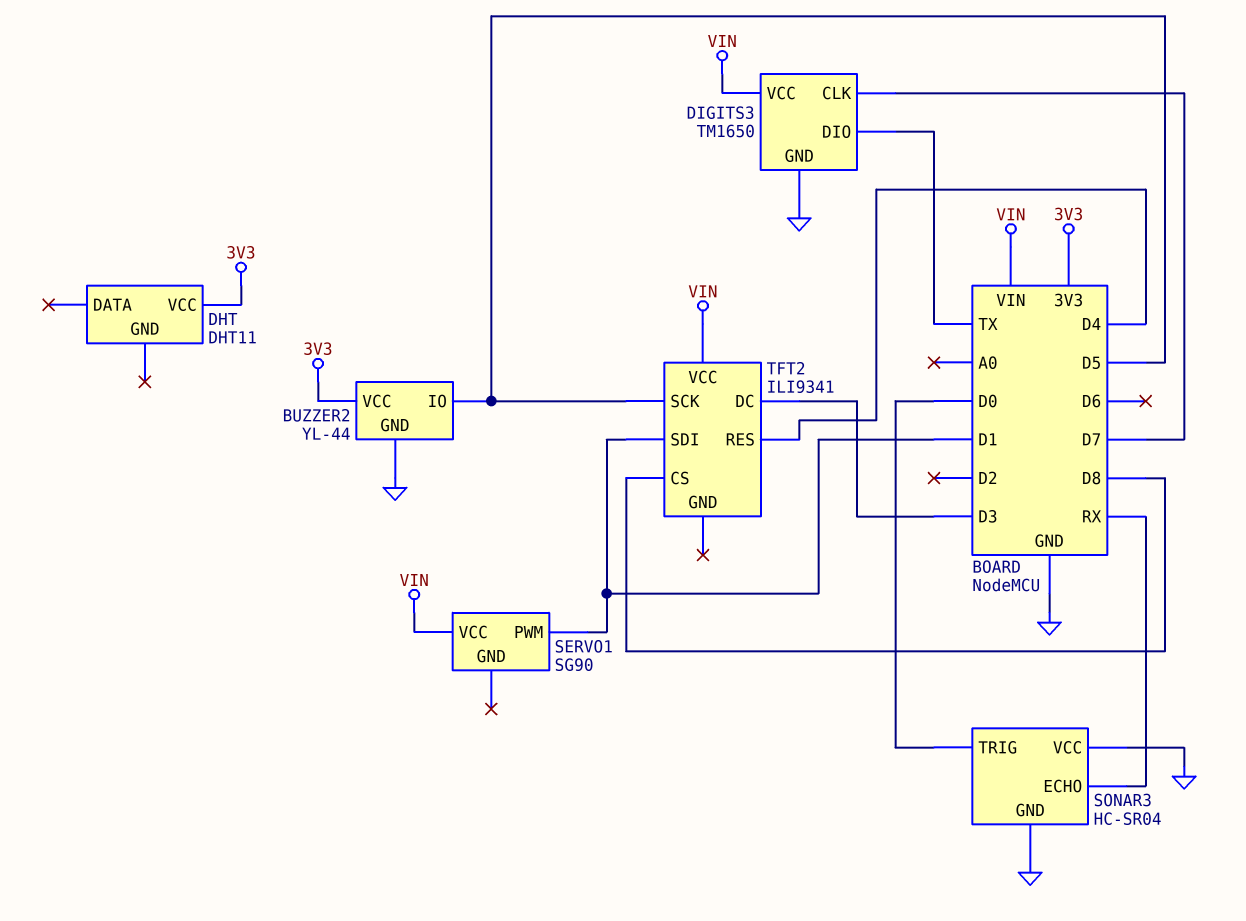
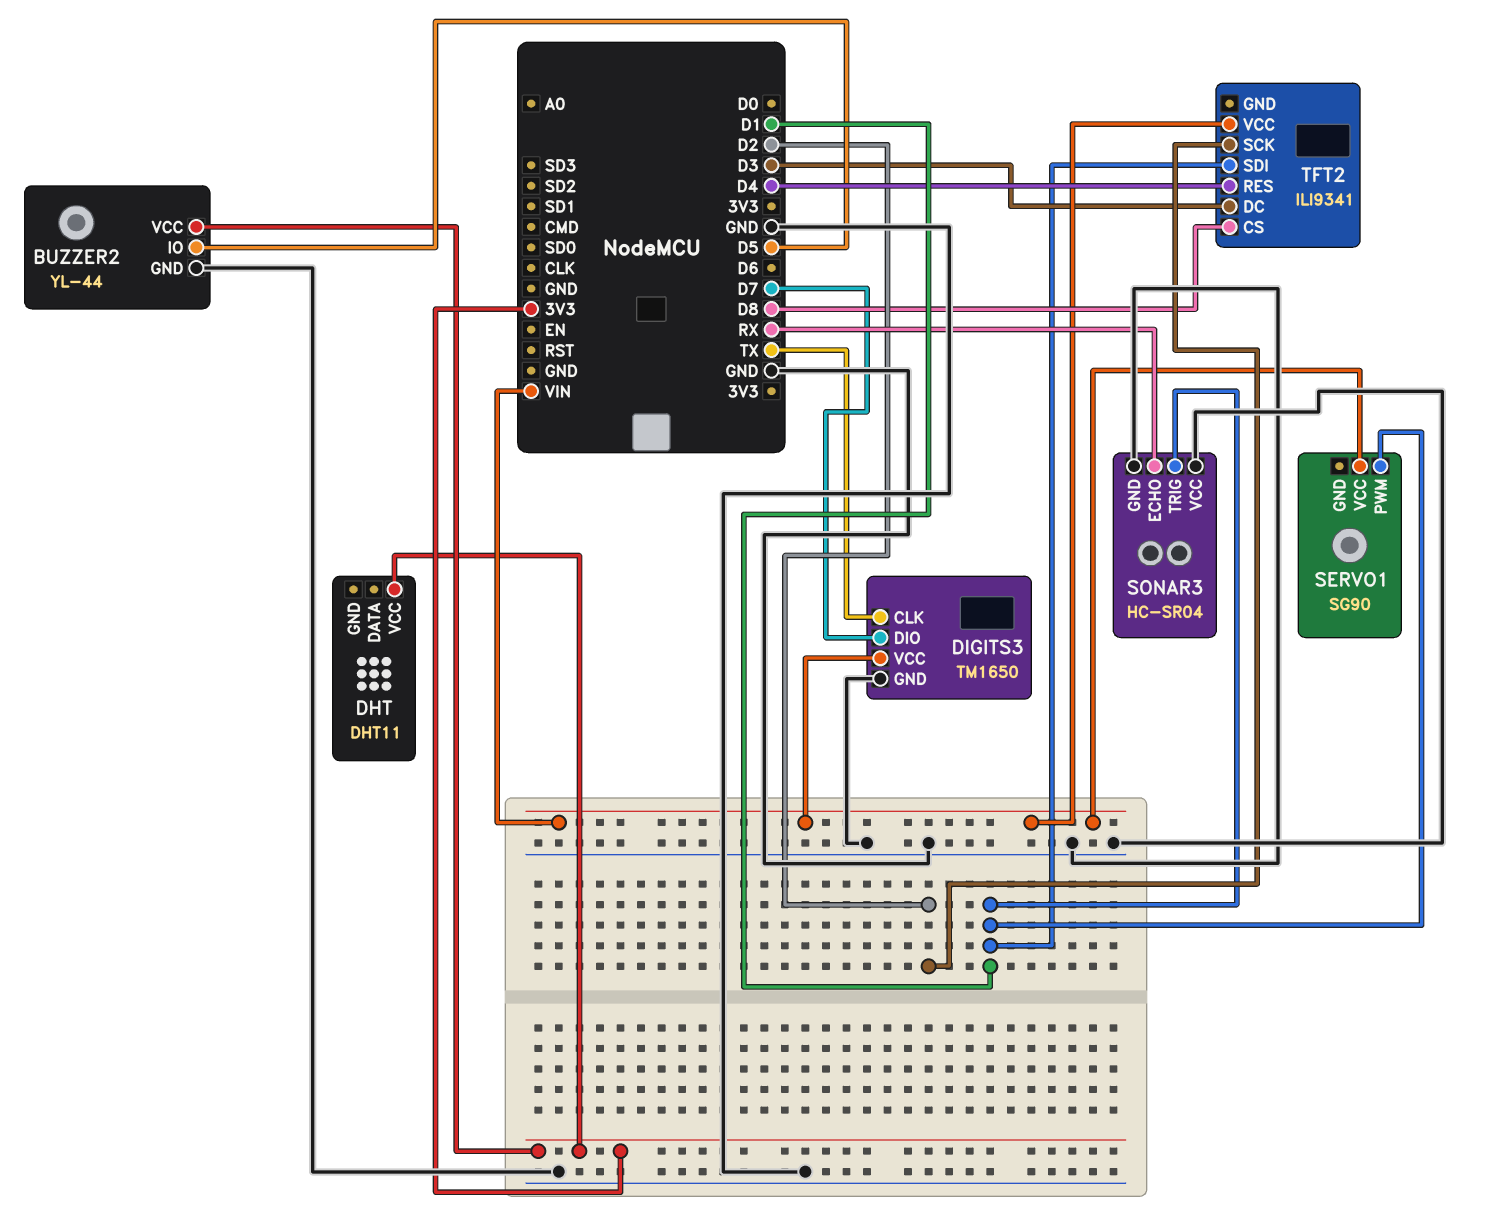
DIGITS3 pin CLK: D7 -> TX
DIGITS3 pin DIO: TX -> D7
SONAR3 pin TRIG: D0 -> D1
TFT2 pin SCK: D5 -> D2

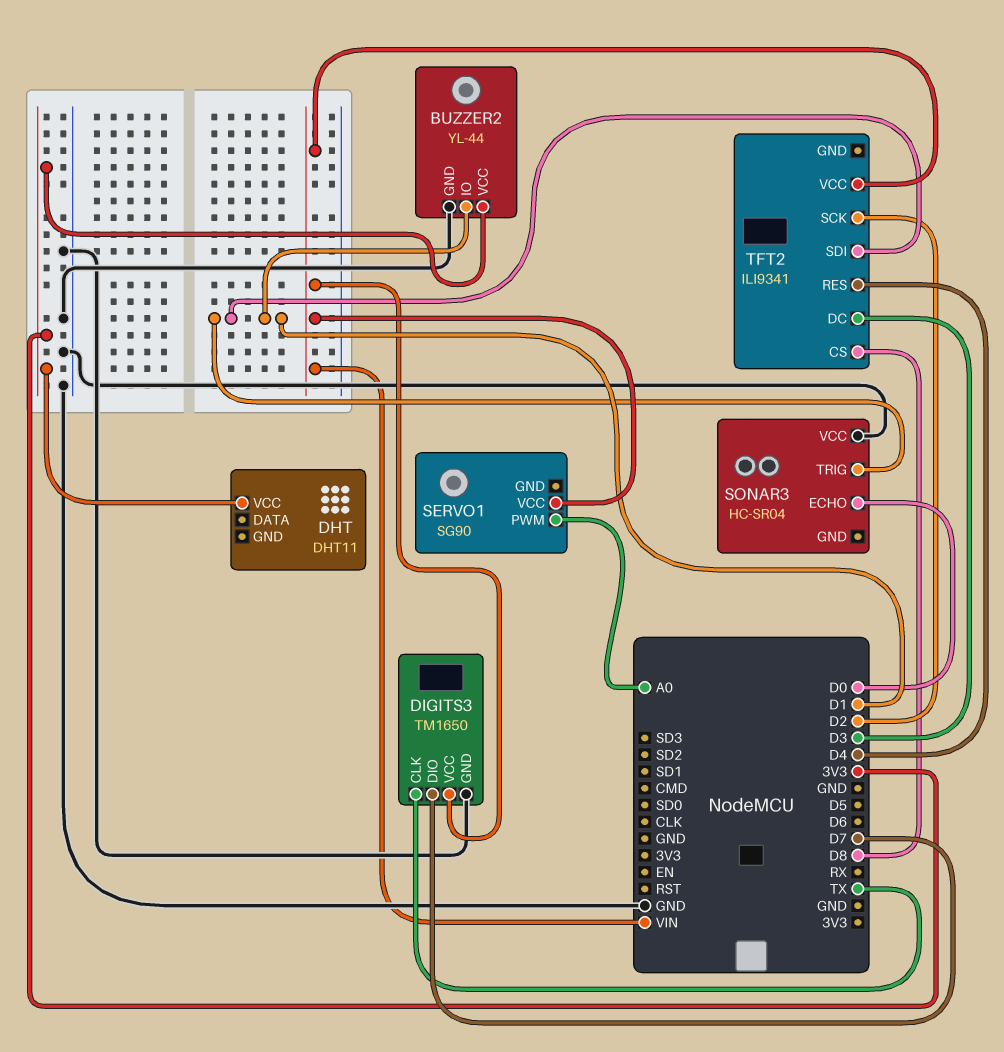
BUZZER2 pin IO: D5 -> D1
SERVO1 pin PWM: D1 -> A0
SONAR3 pin ECHO: RX -> D0
SONAR3 pin GND: GND -> none

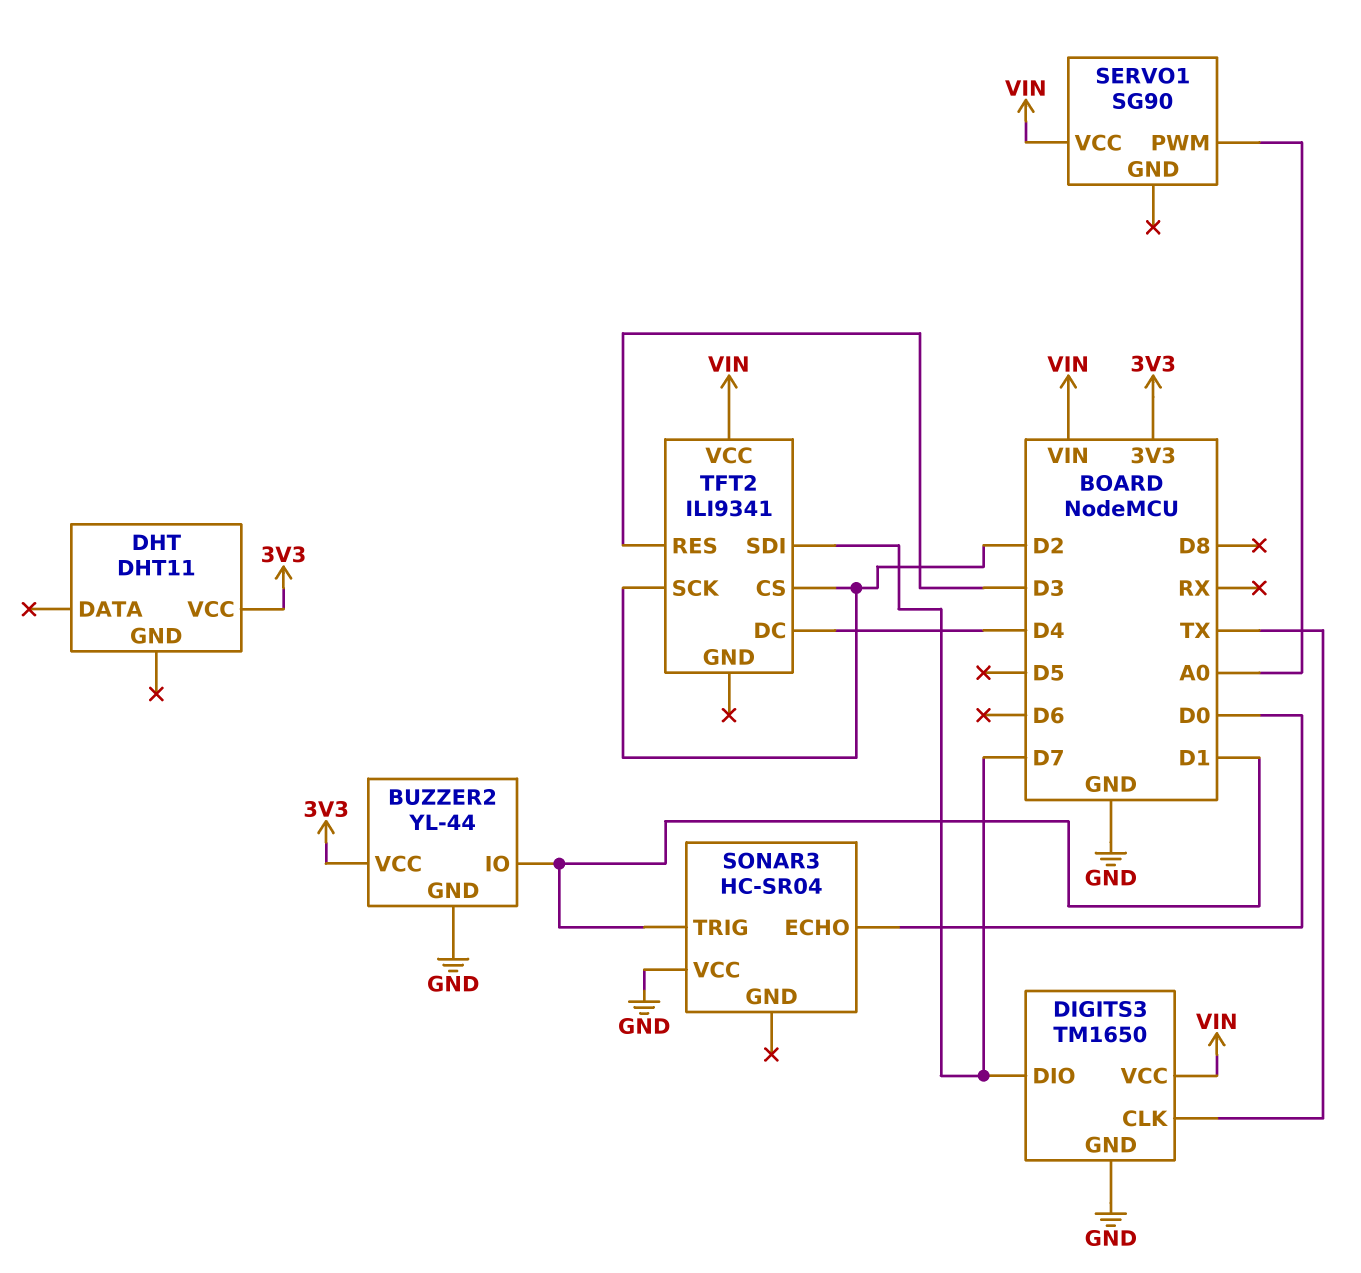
TFT2 pin CS: D8 -> D2
TFT2 pin DC: D3 -> D4
TFT2 pin RES: D4 -> D3
TFT2 pin SDI: D1 -> D7

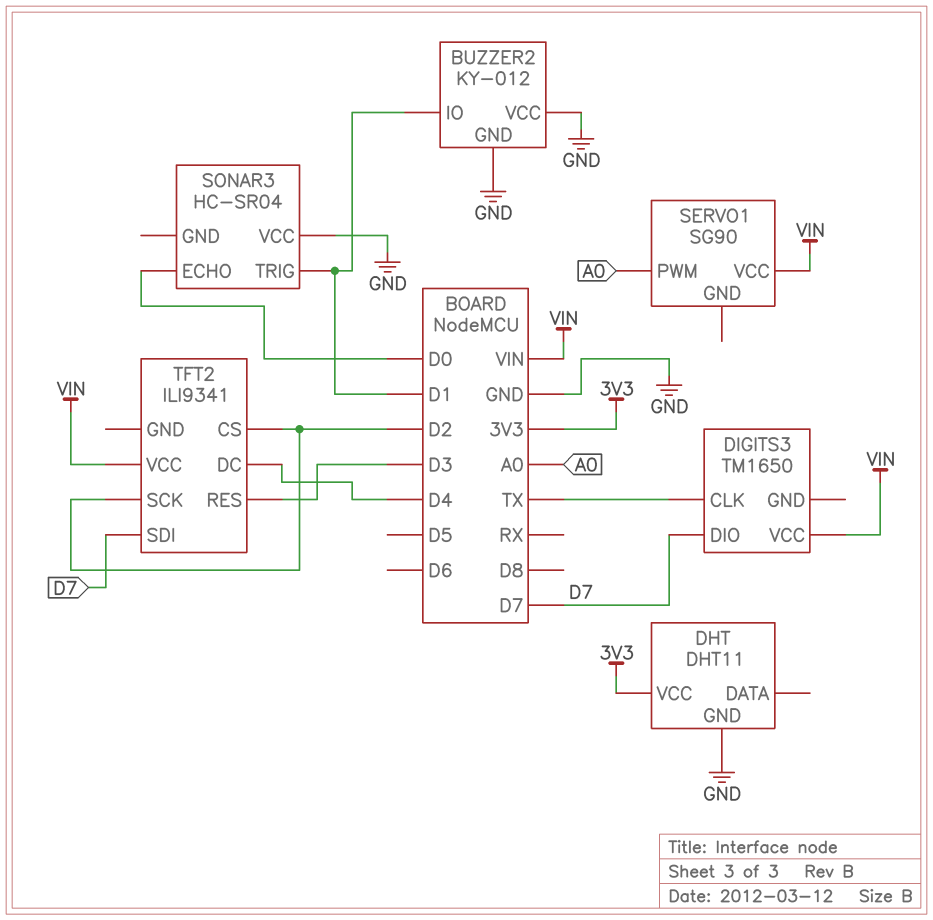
BUZZER2: YL-44 -> KY-012
BUZZER2 pin VCC: 3V3 -> GND
DHT pin GND: none -> GND
DIGITS3 pin GND: GND -> none

